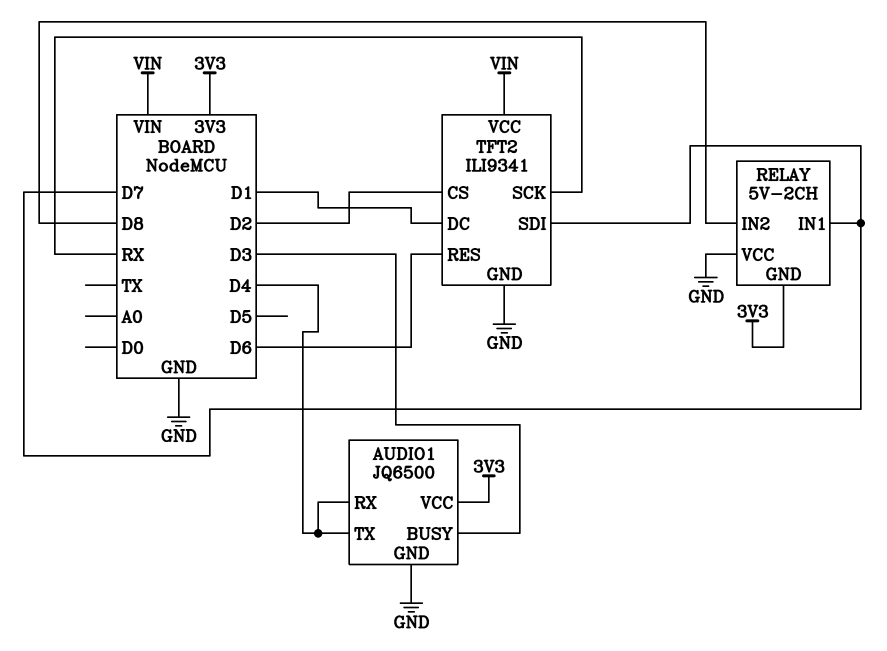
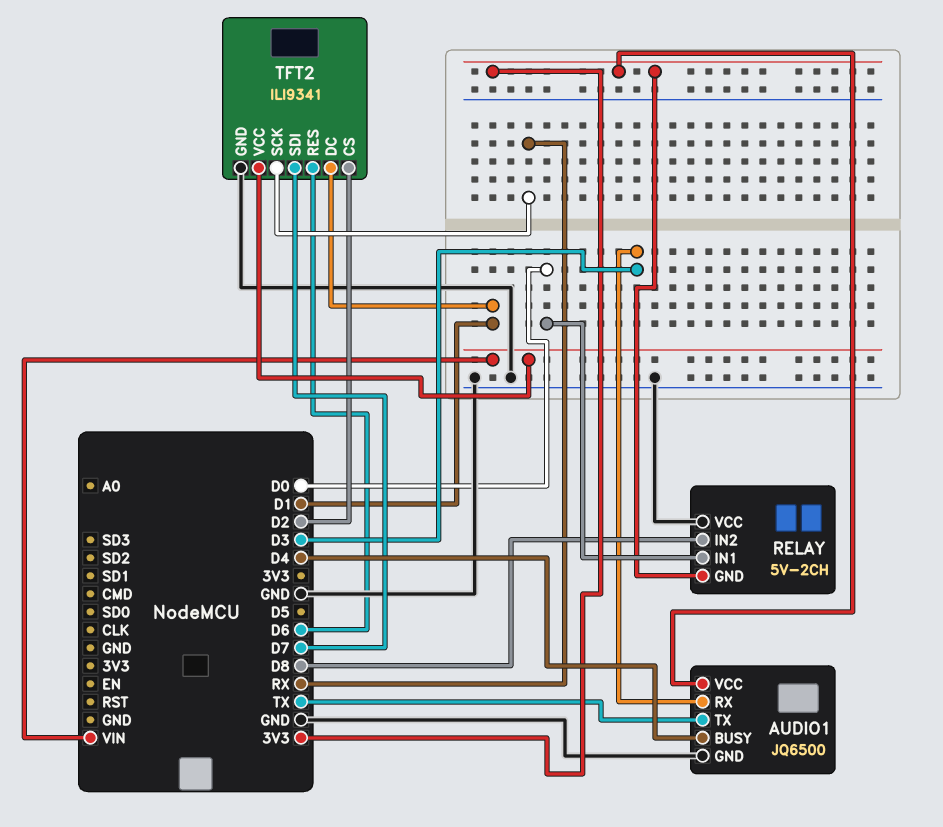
AUDIO1 pin BUSY: D3 -> D4
AUDIO1 pin RX: D4 -> D3
AUDIO1 pin TX: D4 -> TX
RELAY pin IN1: D7 -> D0

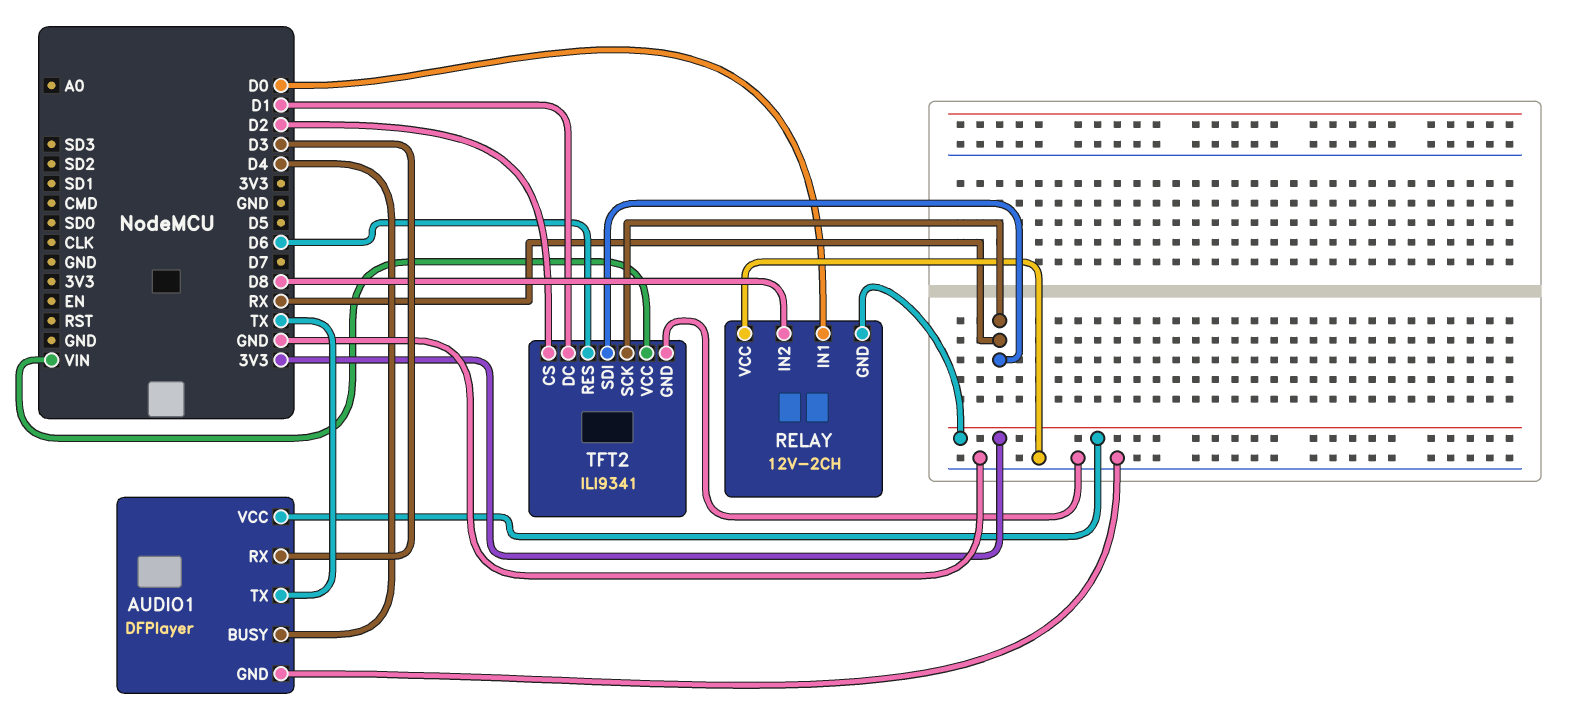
AUDIO1: JQ6500 -> DFPlayer
RELAY: 5V-2CH -> 12V-2CH
TFT2 pin SDI: D7 -> RX

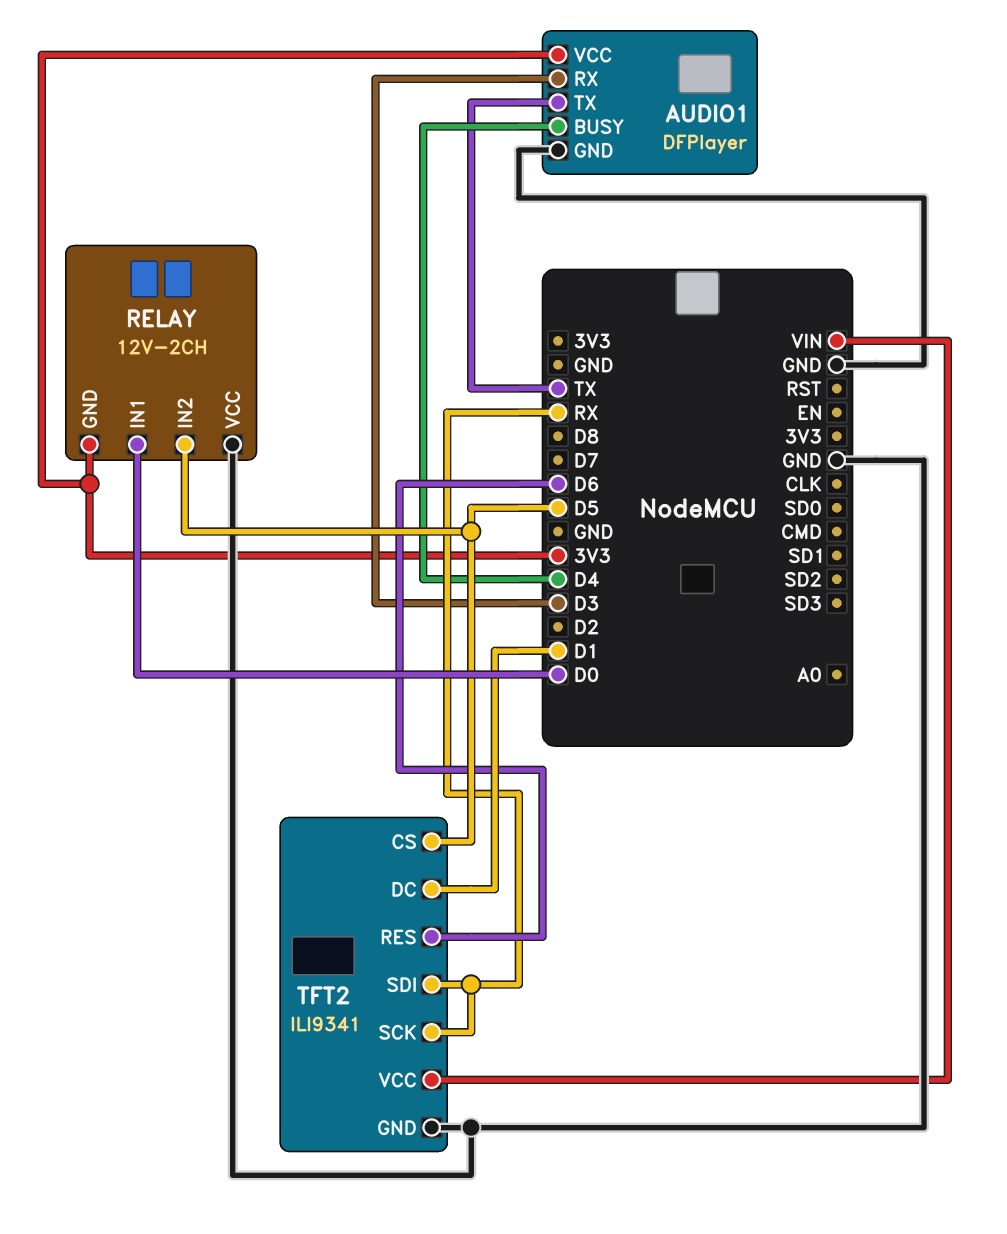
RELAY pin IN2: D8 -> D5
TFT2 pin CS: D2 -> D5

